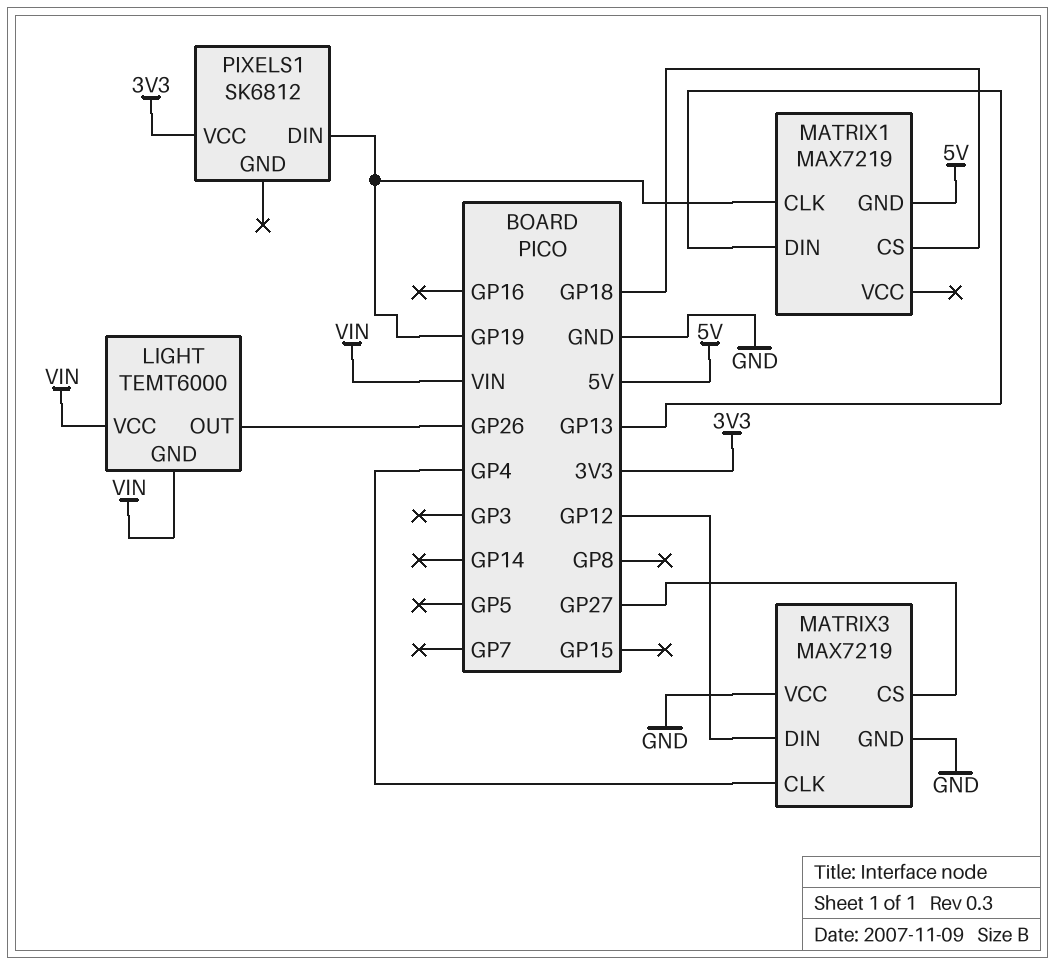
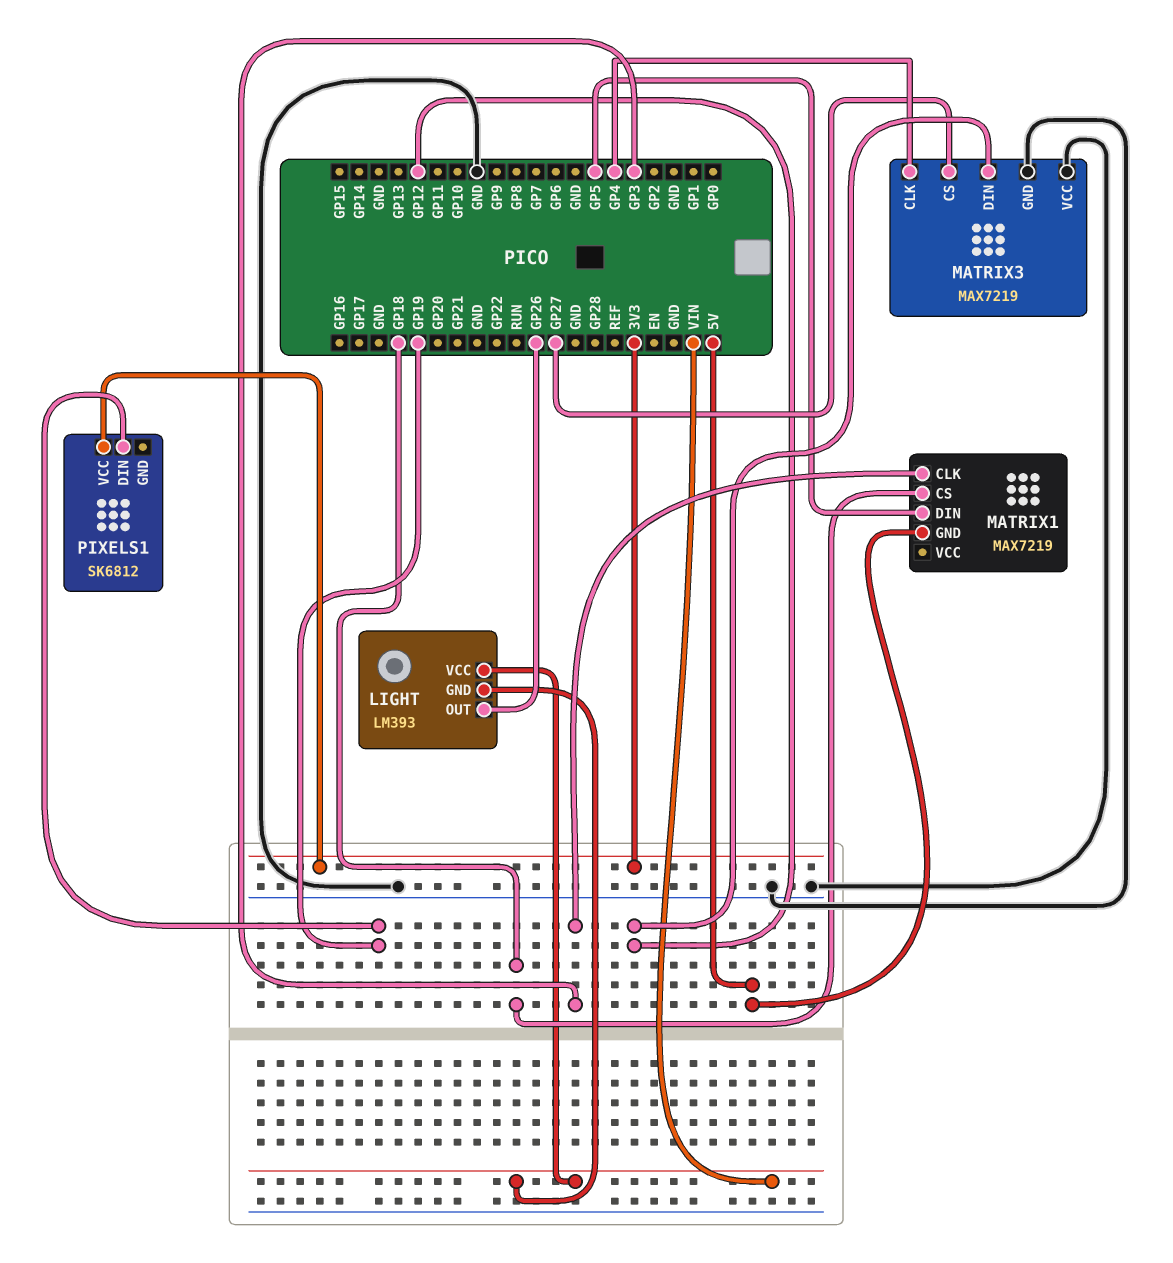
LIGHT: TEMT6000 -> LM393
MATRIX1 pin CLK: GP19 -> GP3
MATRIX1 pin DIN: GP13 -> GP5

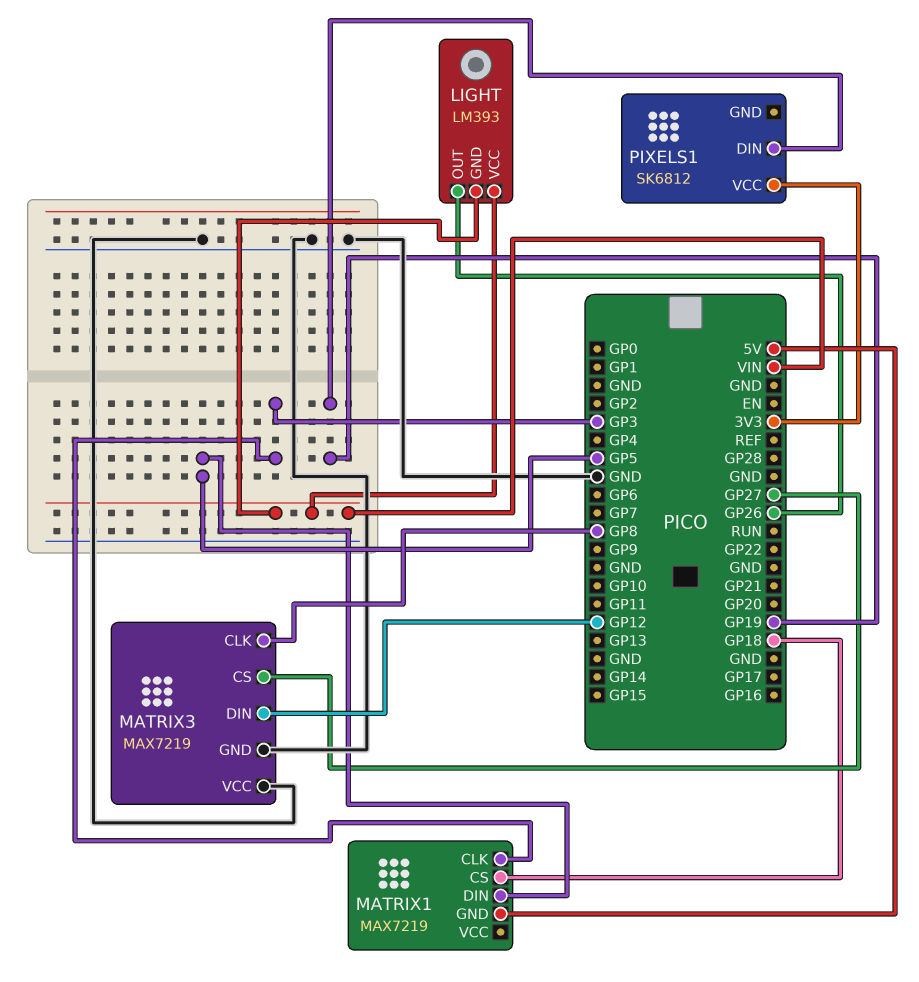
MATRIX3 pin CLK: GP4 -> GP8

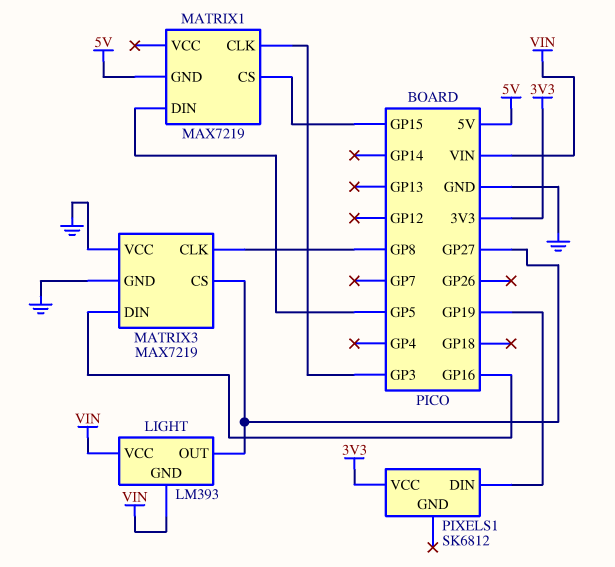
LIGHT pin OUT: GP26 -> GP27
MATRIX1 pin CS: GP18 -> GP15
MATRIX3 pin DIN: GP12 -> GP16

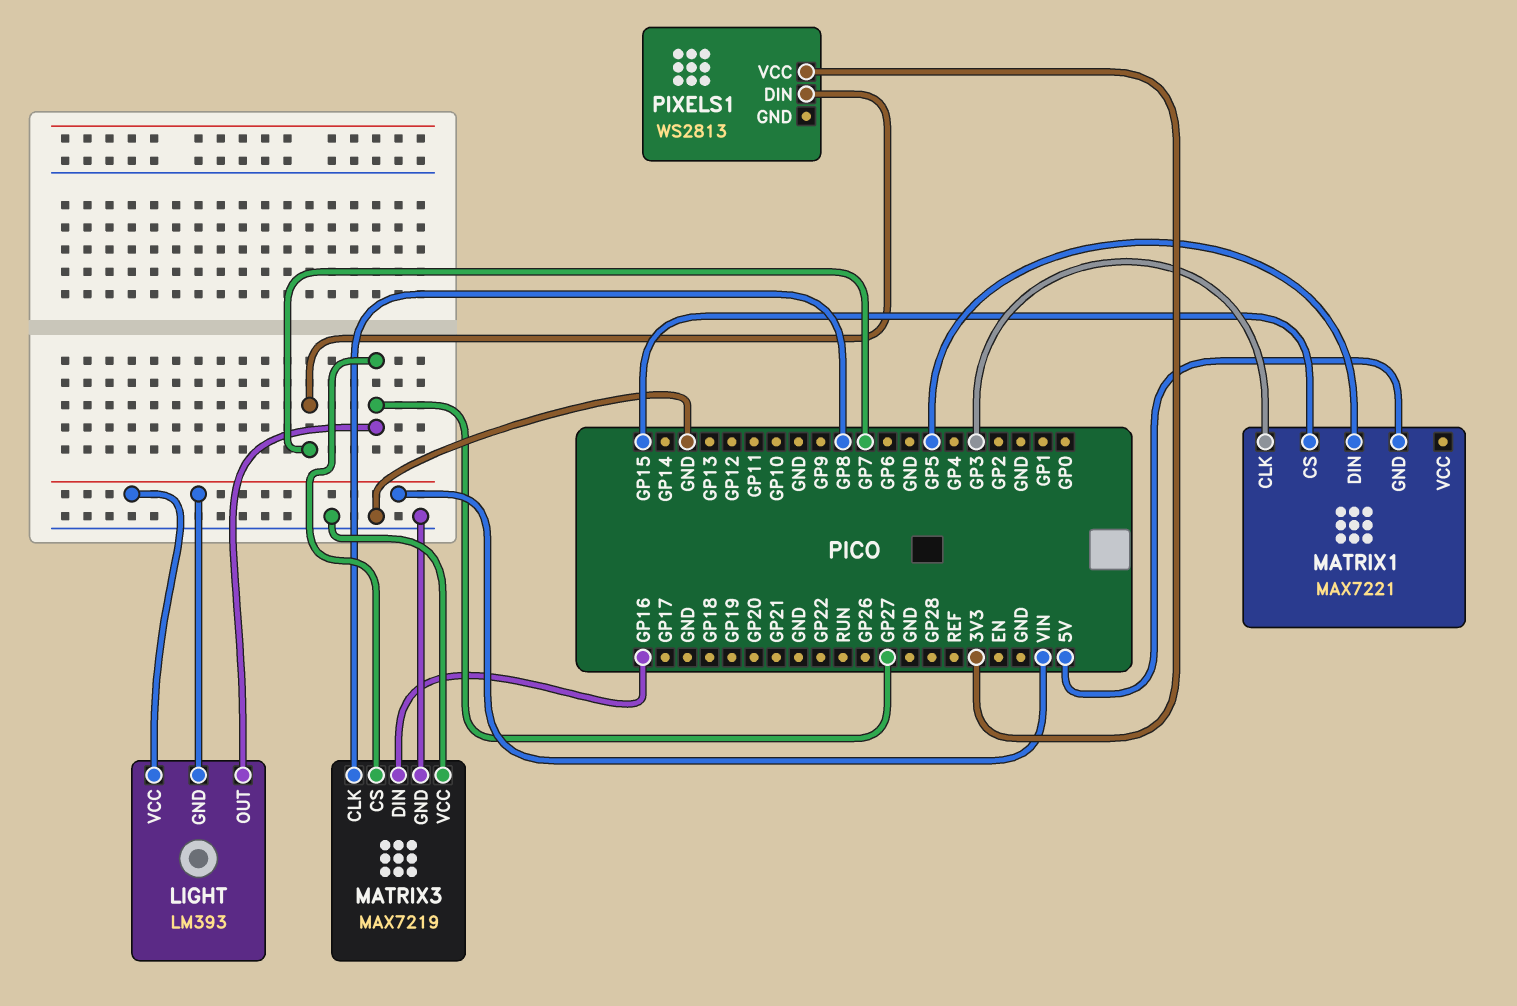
MATRIX1: MAX7219 -> MAX7221
PIXELS1: SK6812 -> WS2813
PIXELS1 pin DIN: GP19 -> GP7

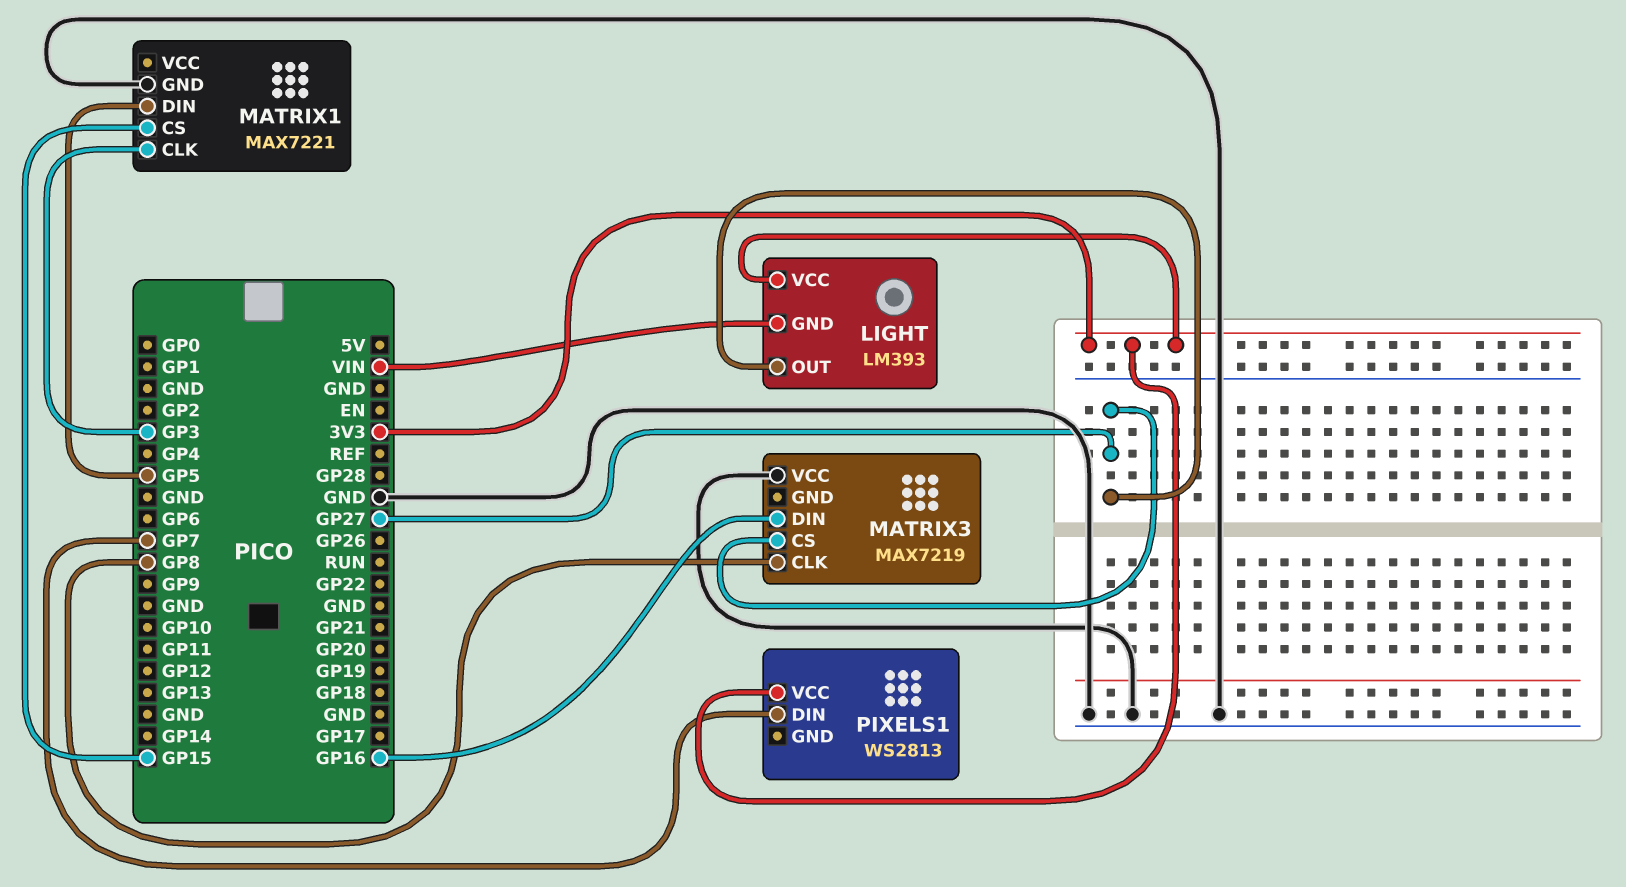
LIGHT pin VCC: VIN -> 3V3
MATRIX1 pin GND: 5V -> GND
MATRIX3 pin GND: GND -> none

